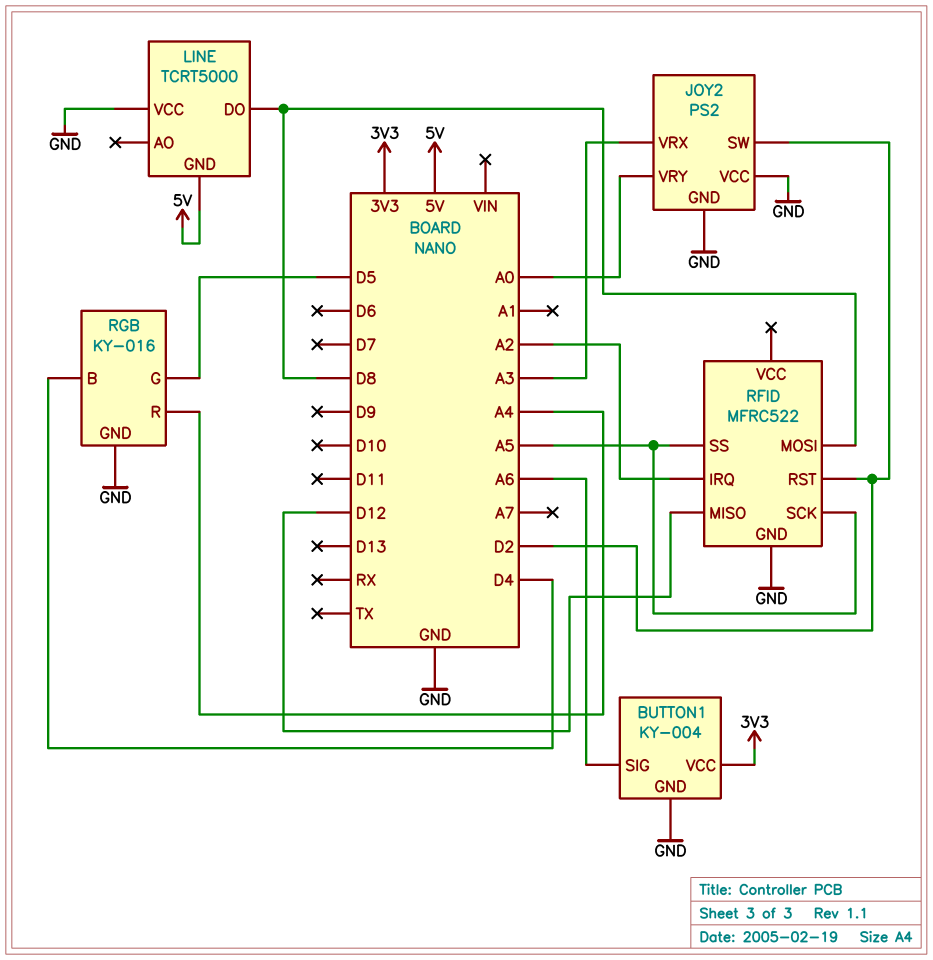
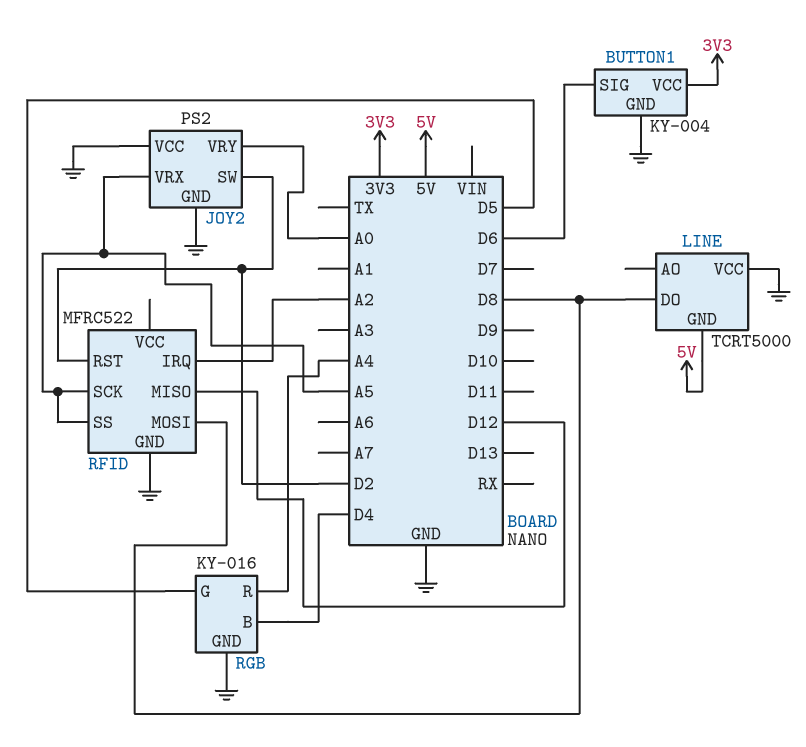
BUTTON1 pin SIG: A6 -> D6
JOY2 pin VRX: A3 -> A5

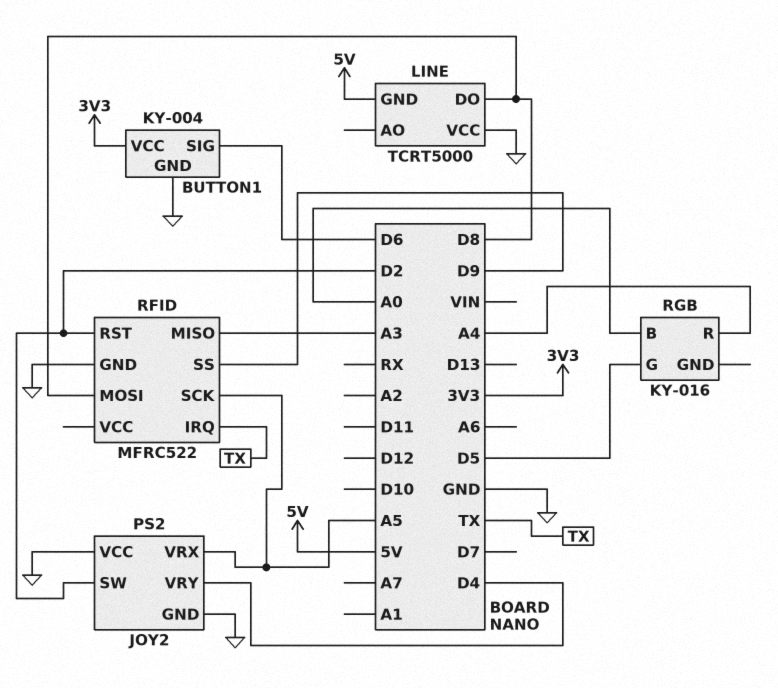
JOY2 pin VRY: A0 -> D4
RFID pin IRQ: A2 -> TX
RFID pin MISO: D12 -> A3
RFID pin SS: A5 -> D9
RGB pin B: D4 -> A0
RGB pin GND: GND -> none

